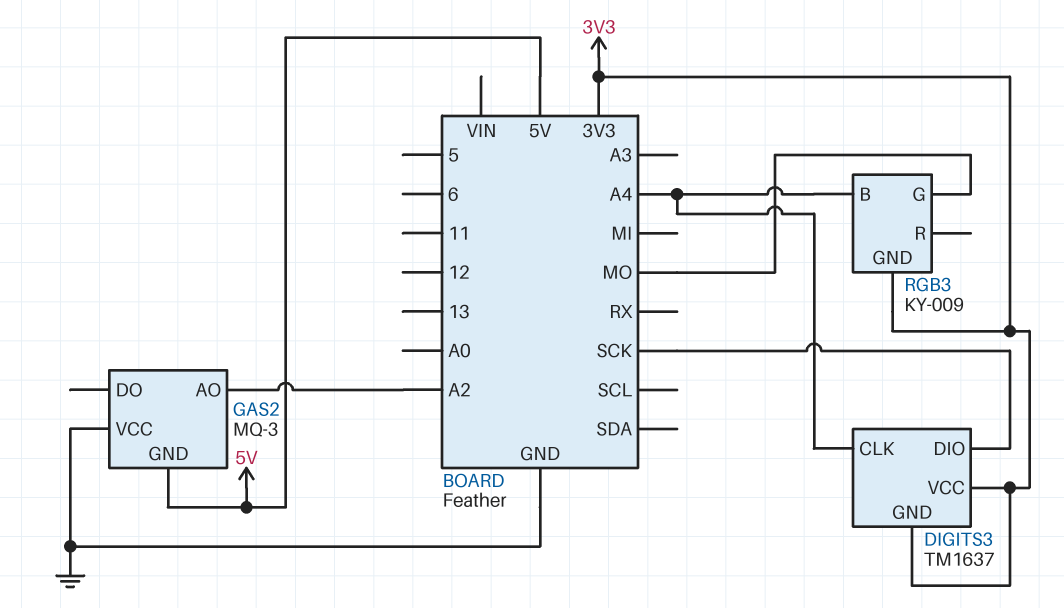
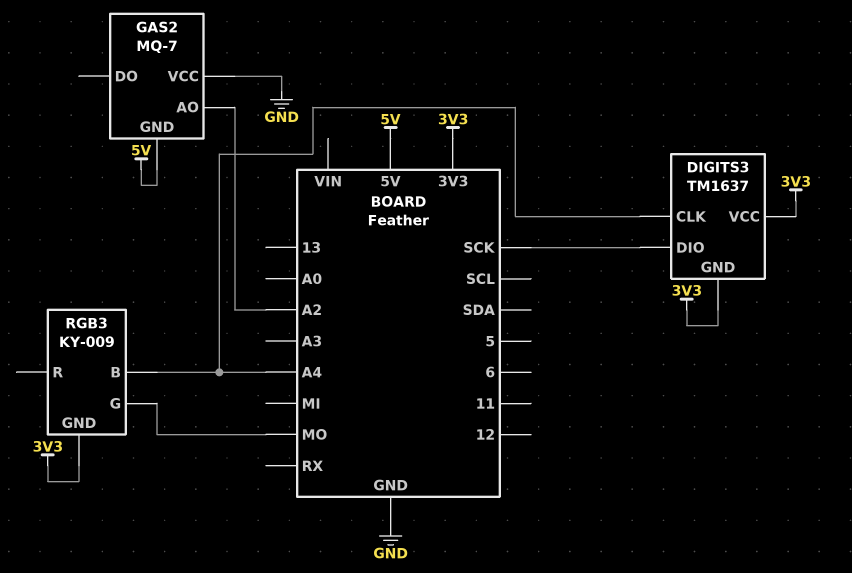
GAS2: MQ-3 -> MQ-7

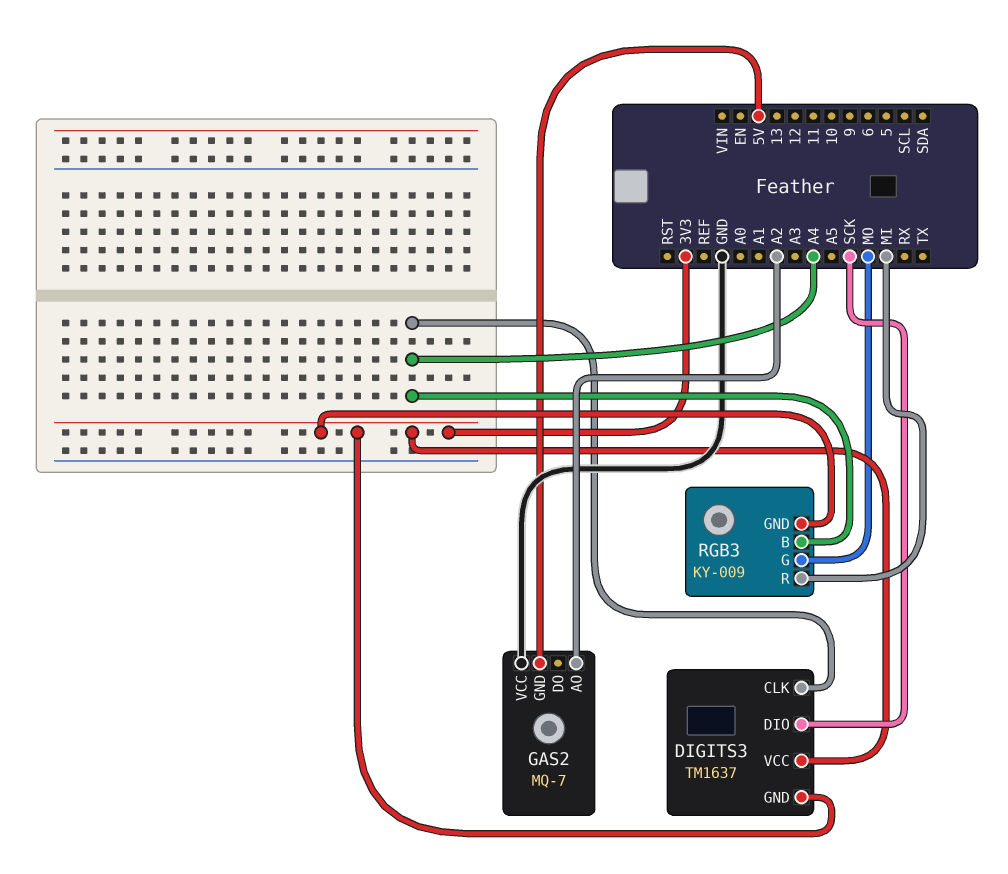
RGB3 pin R: none -> MI

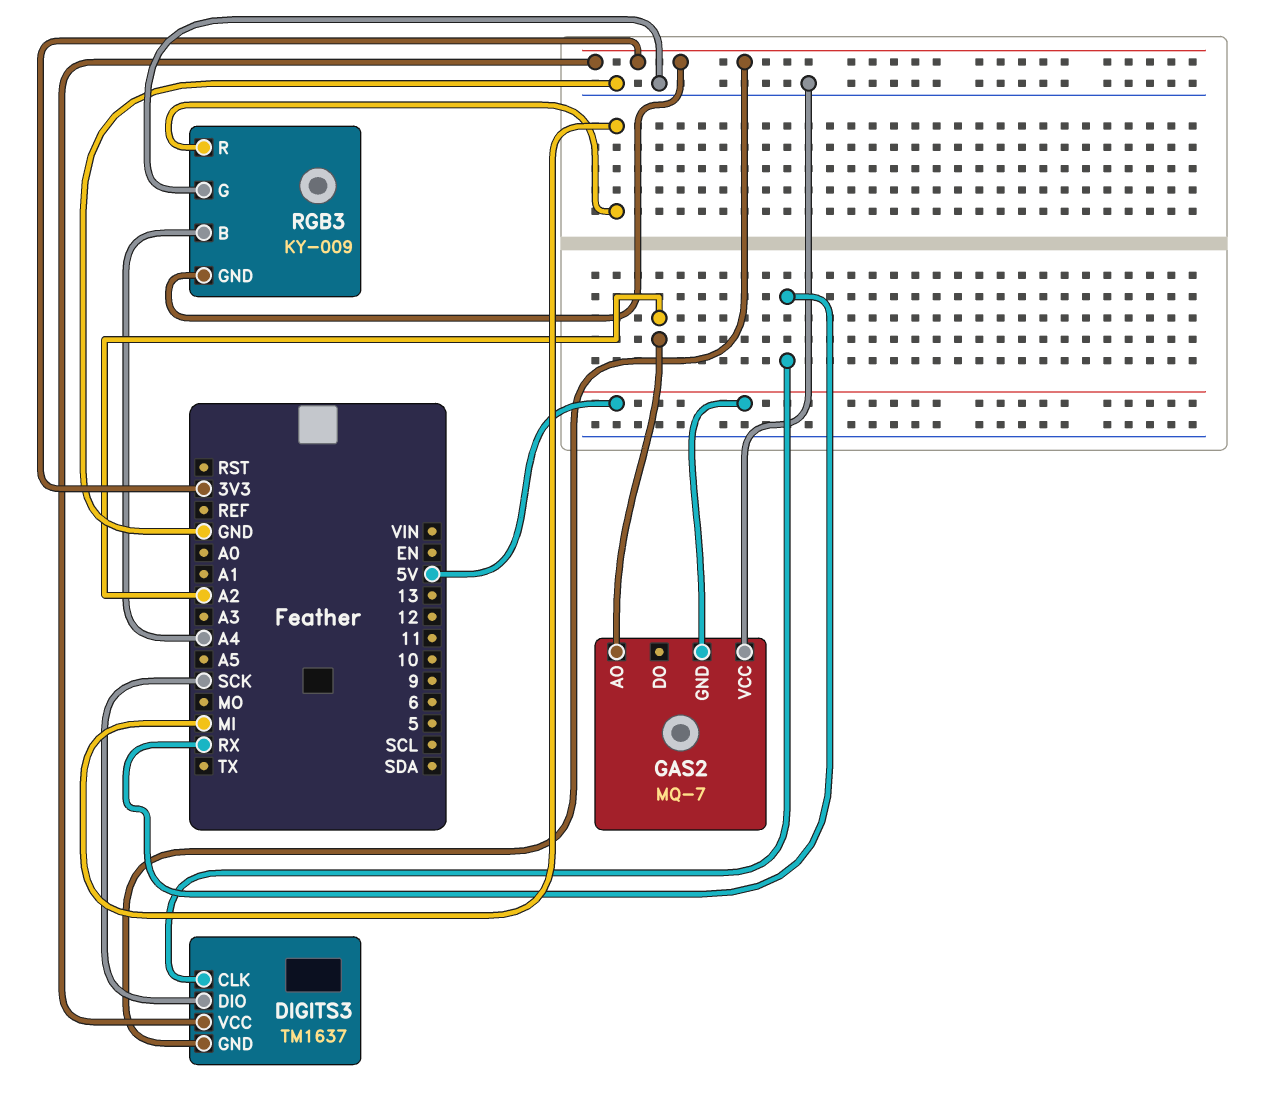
DIGITS3 pin CLK: A4 -> RX
RGB3 pin G: MO -> GND

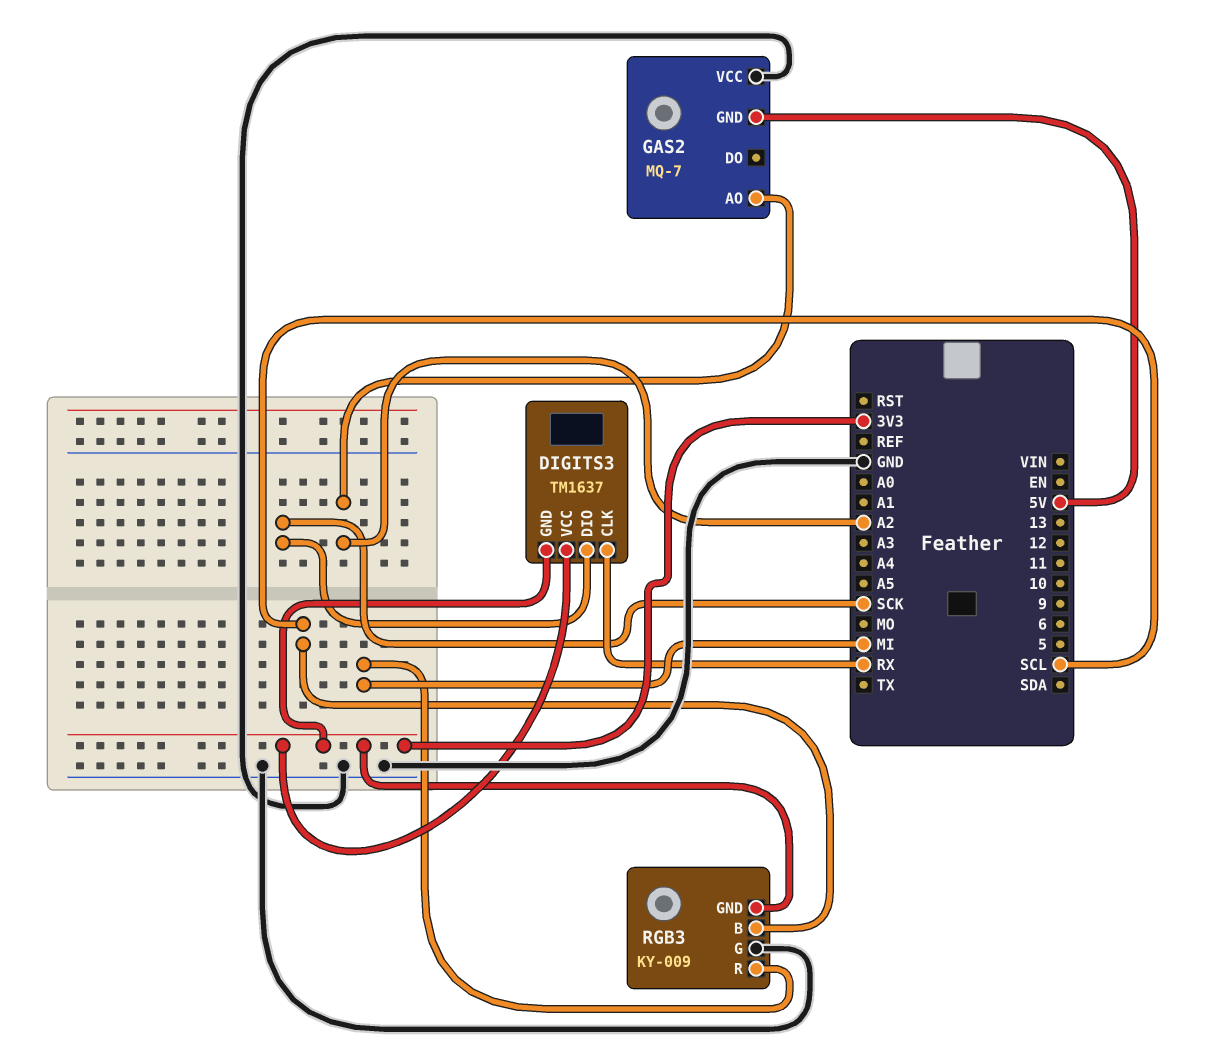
RGB3 pin B: A4 -> SCL

